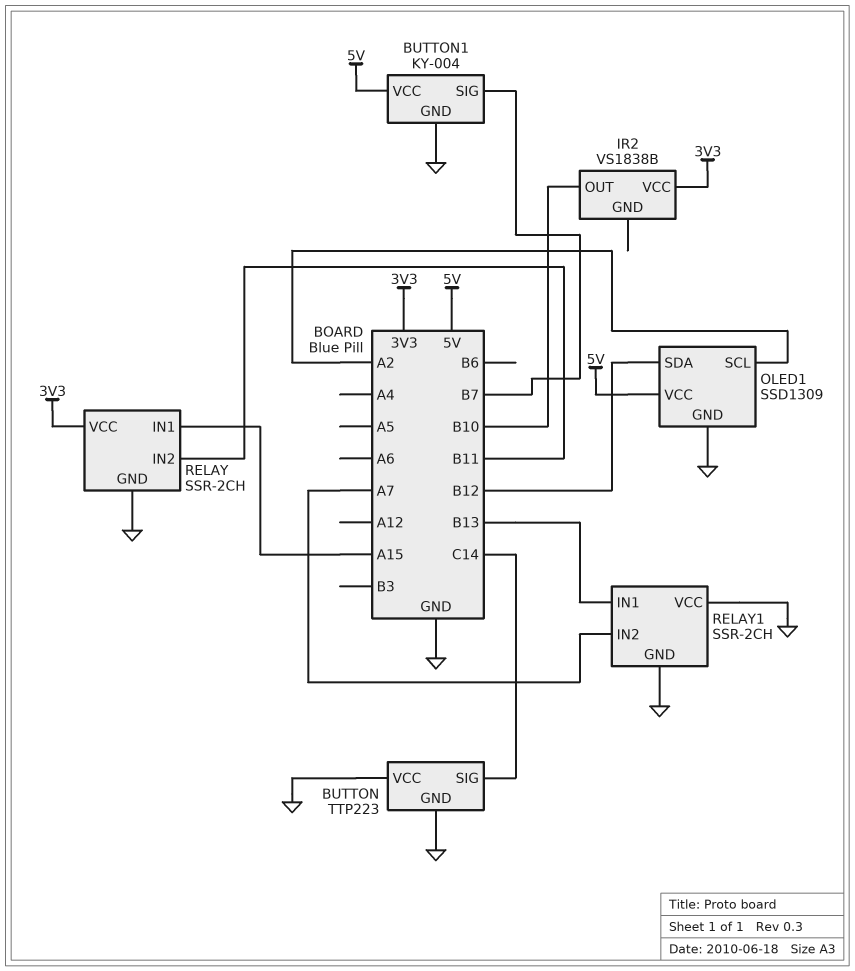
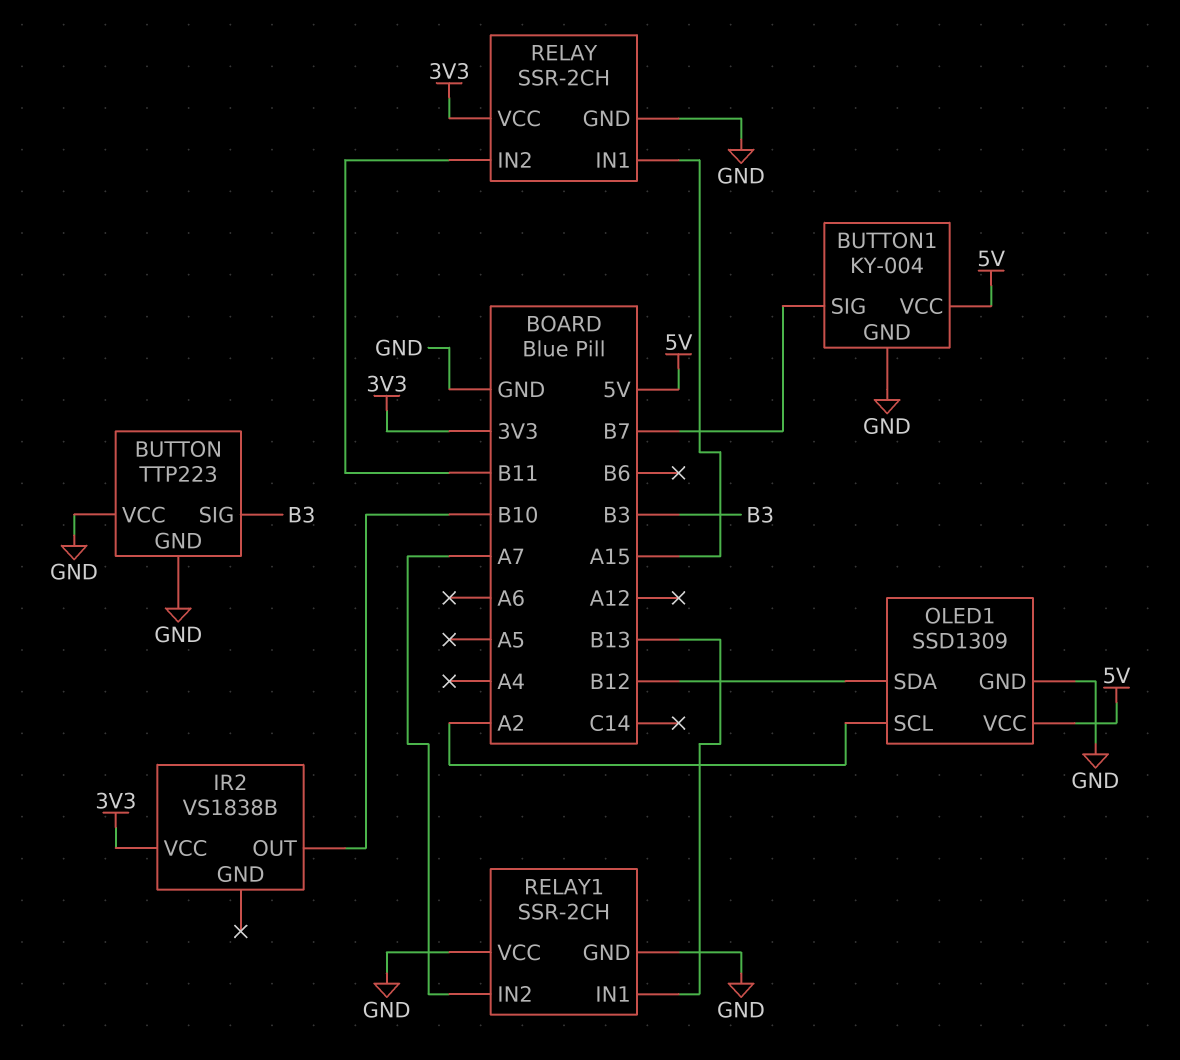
BUTTON pin SIG: C14 -> B3

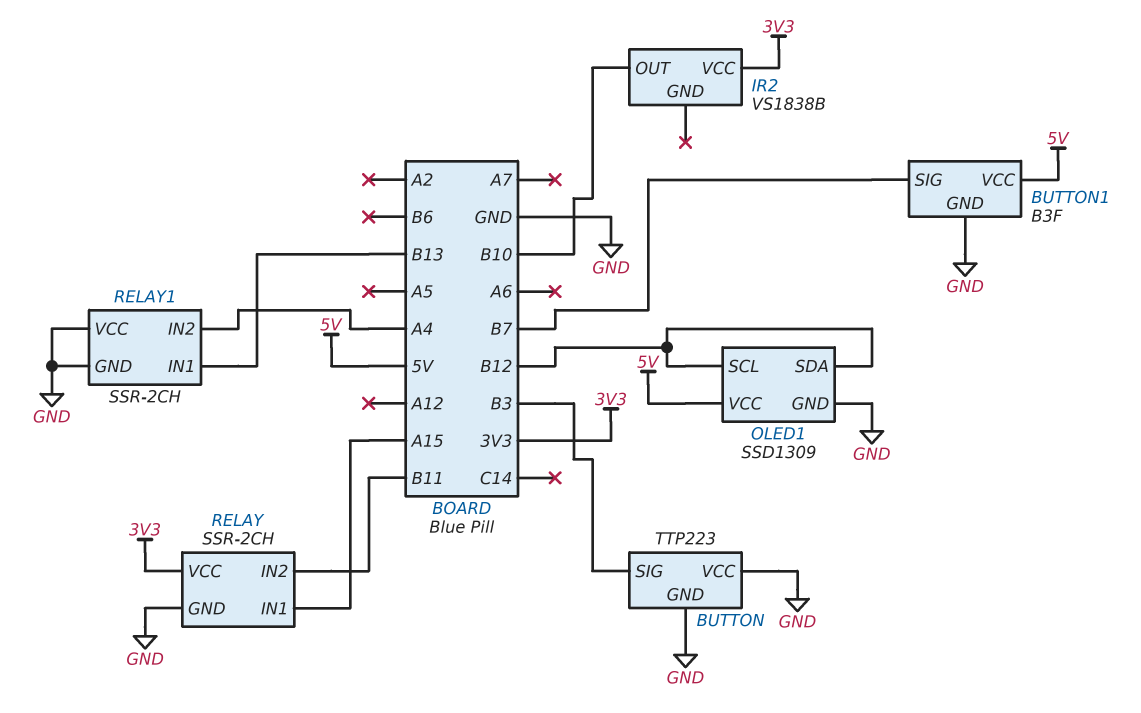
BUTTON1: KY-004 -> B3F
OLED1 pin SCL: A2 -> B12
RELAY1 pin IN2: A7 -> A4

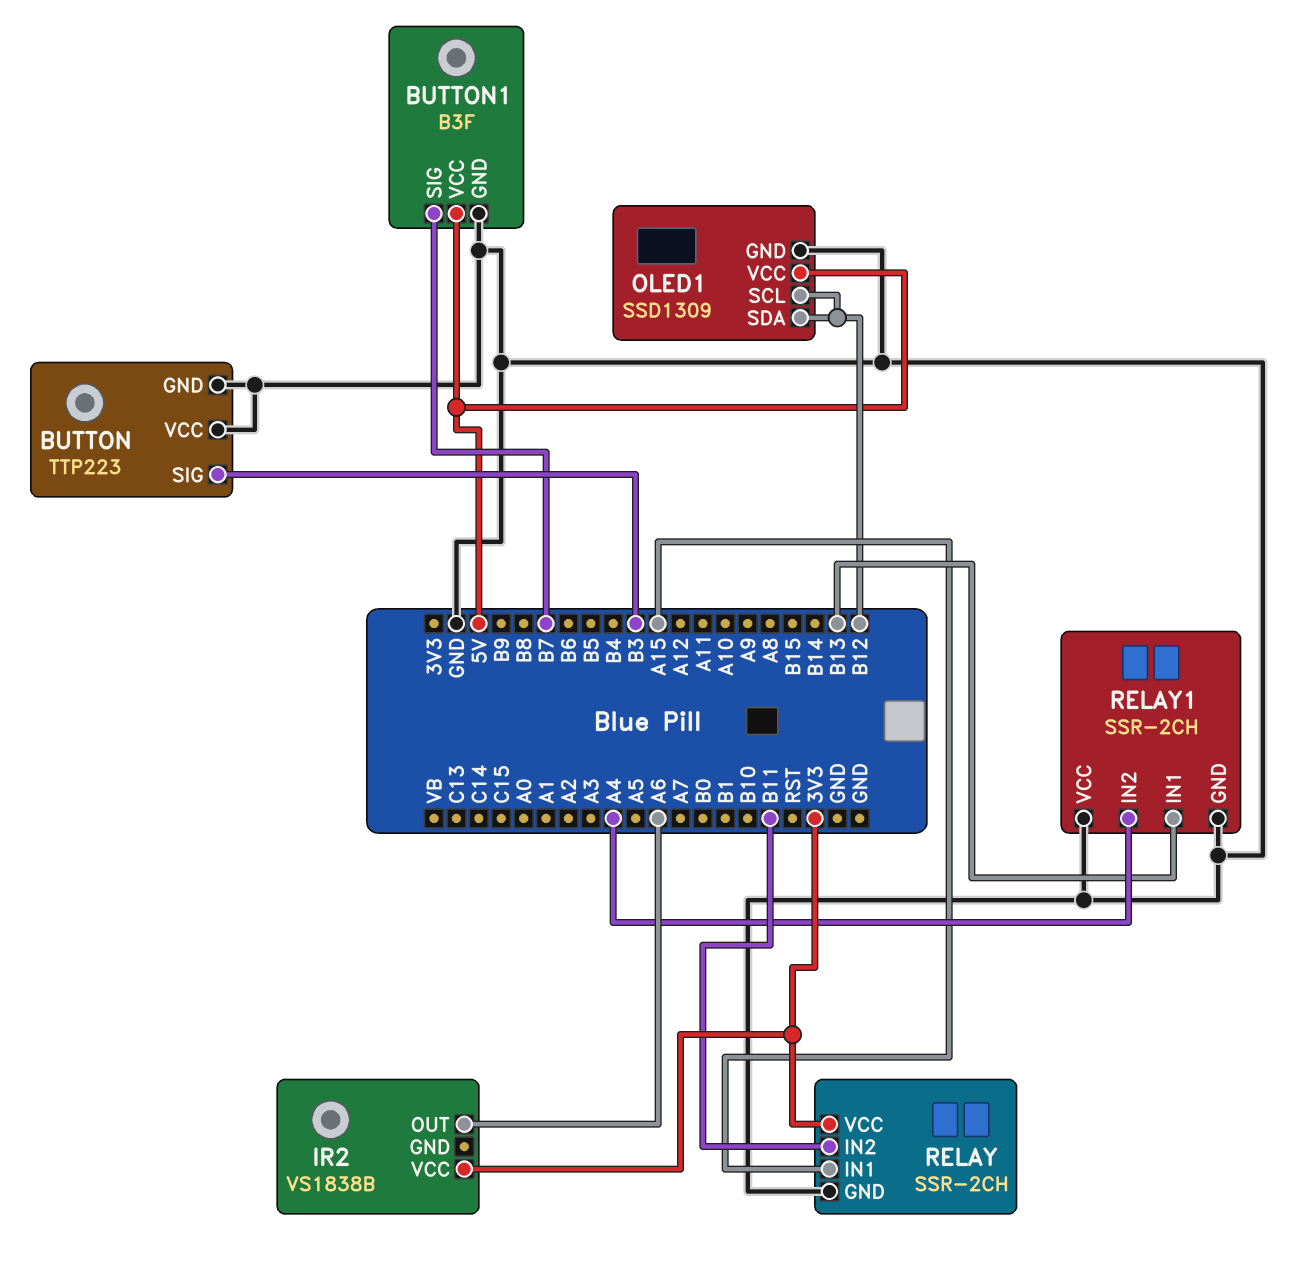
IR2 pin OUT: B10 -> A6

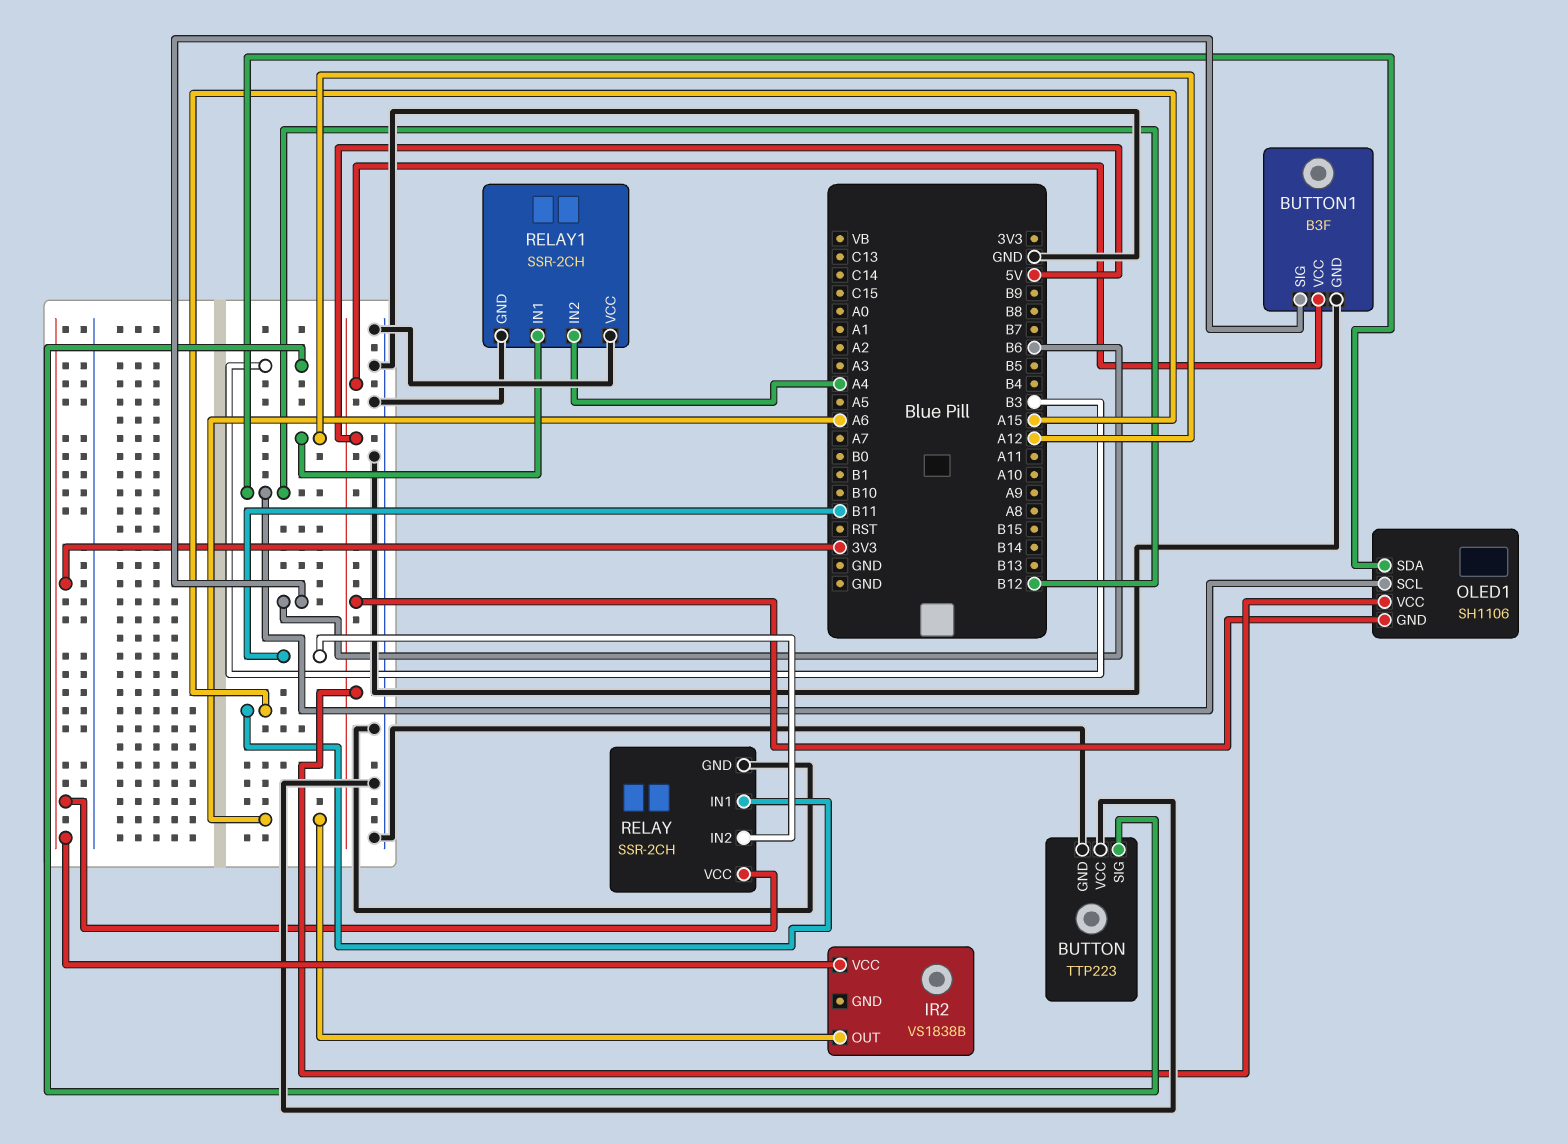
BUTTON1 pin SIG: B7 -> B6
OLED1: SSD1309 -> SH1106
OLED1 pin GND: GND -> 5V
RELAY1 pin IN1: B13 -> A12

